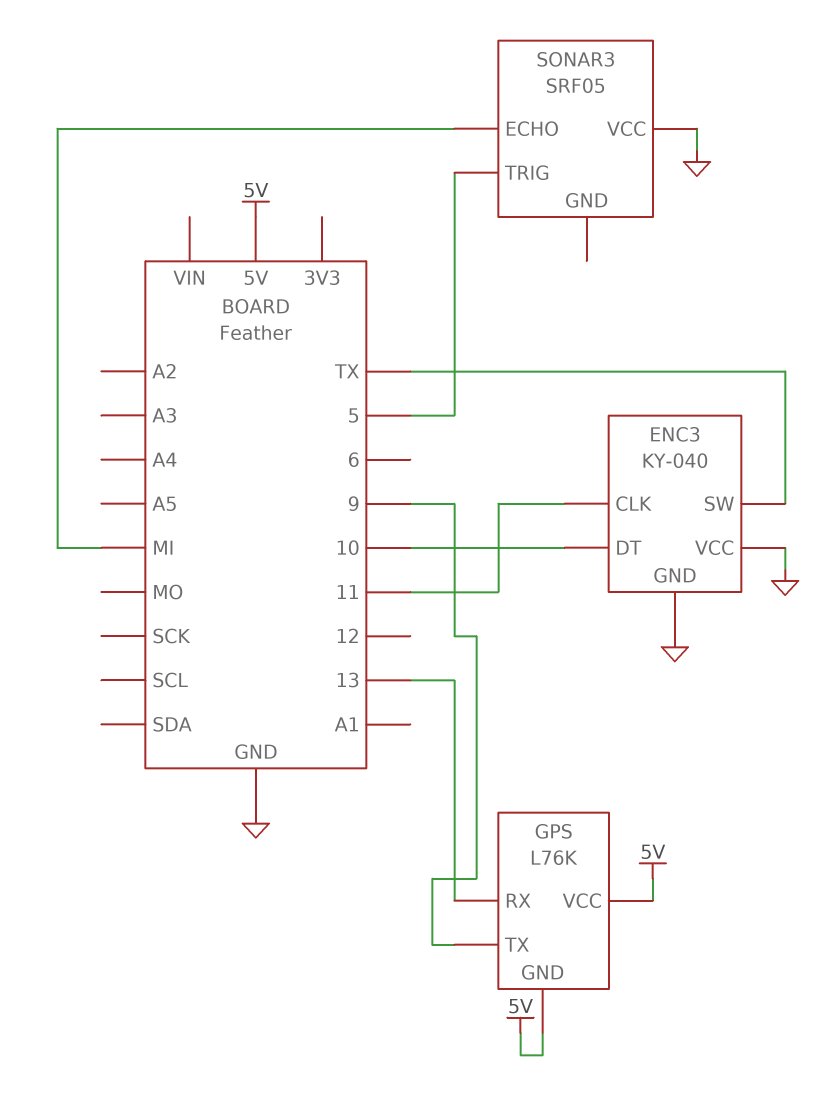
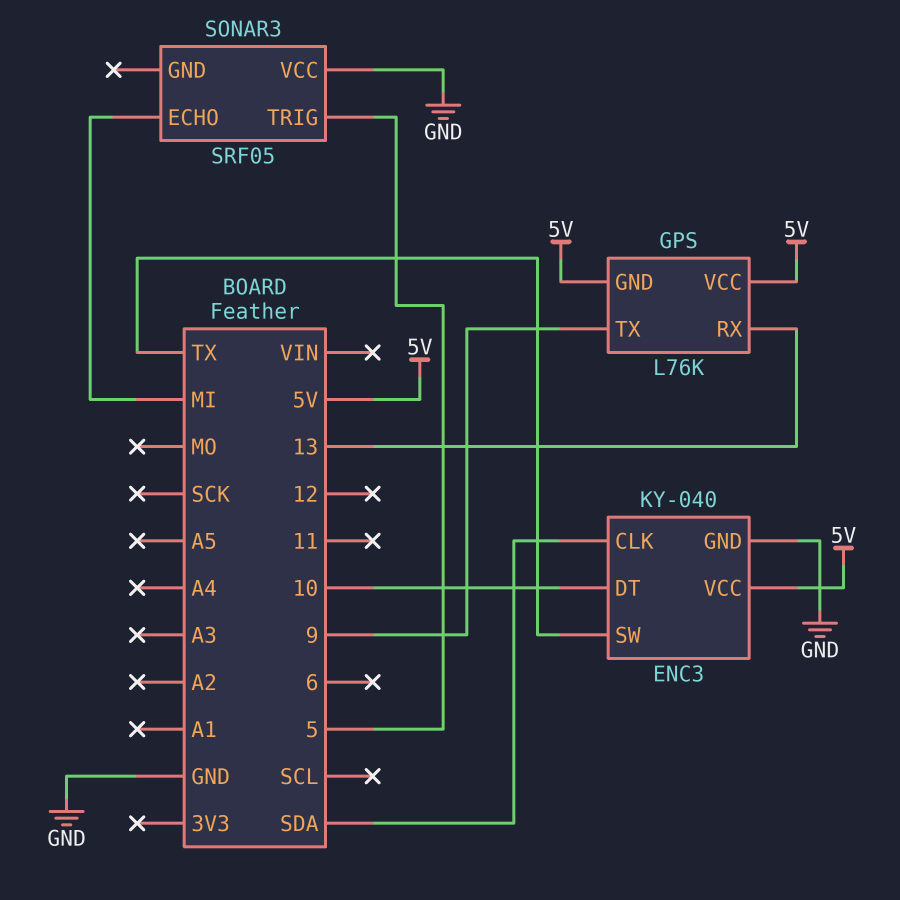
ENC3 pin CLK: 11 -> SDA
ENC3 pin VCC: GND -> 5V

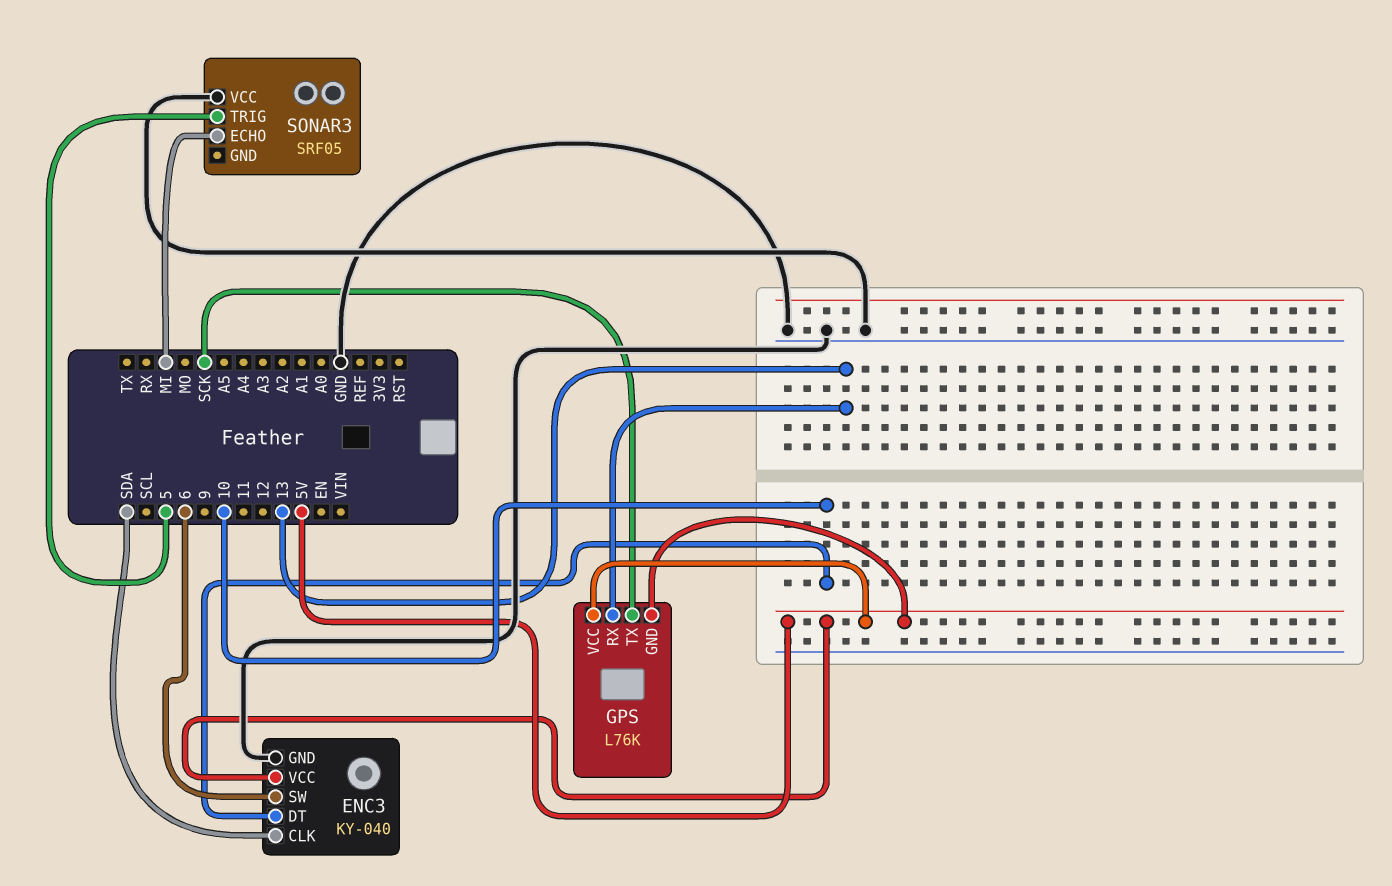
ENC3 pin SW: TX -> 6
GPS pin TX: 9 -> SCK

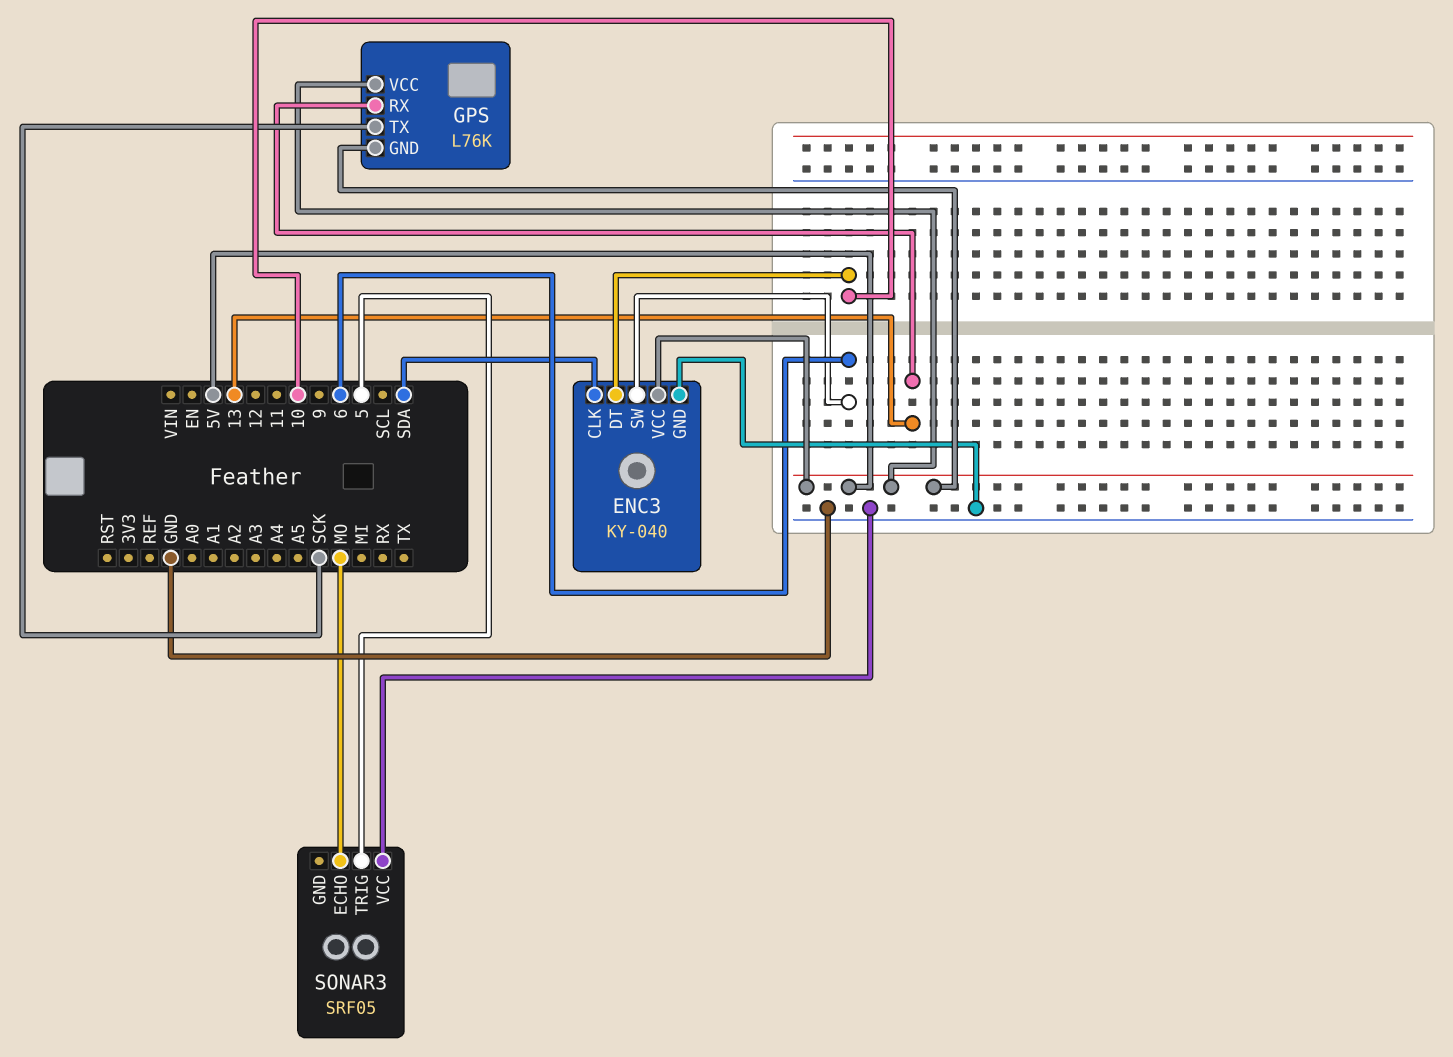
SONAR3 pin ECHO: MI -> MO

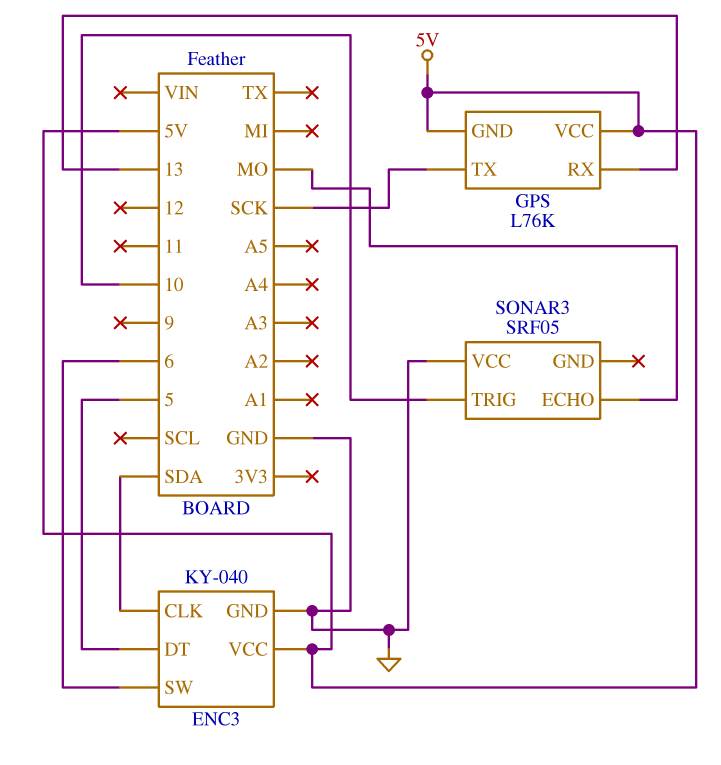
ENC3 pin DT: 10 -> 5
SONAR3 pin TRIG: 5 -> 10

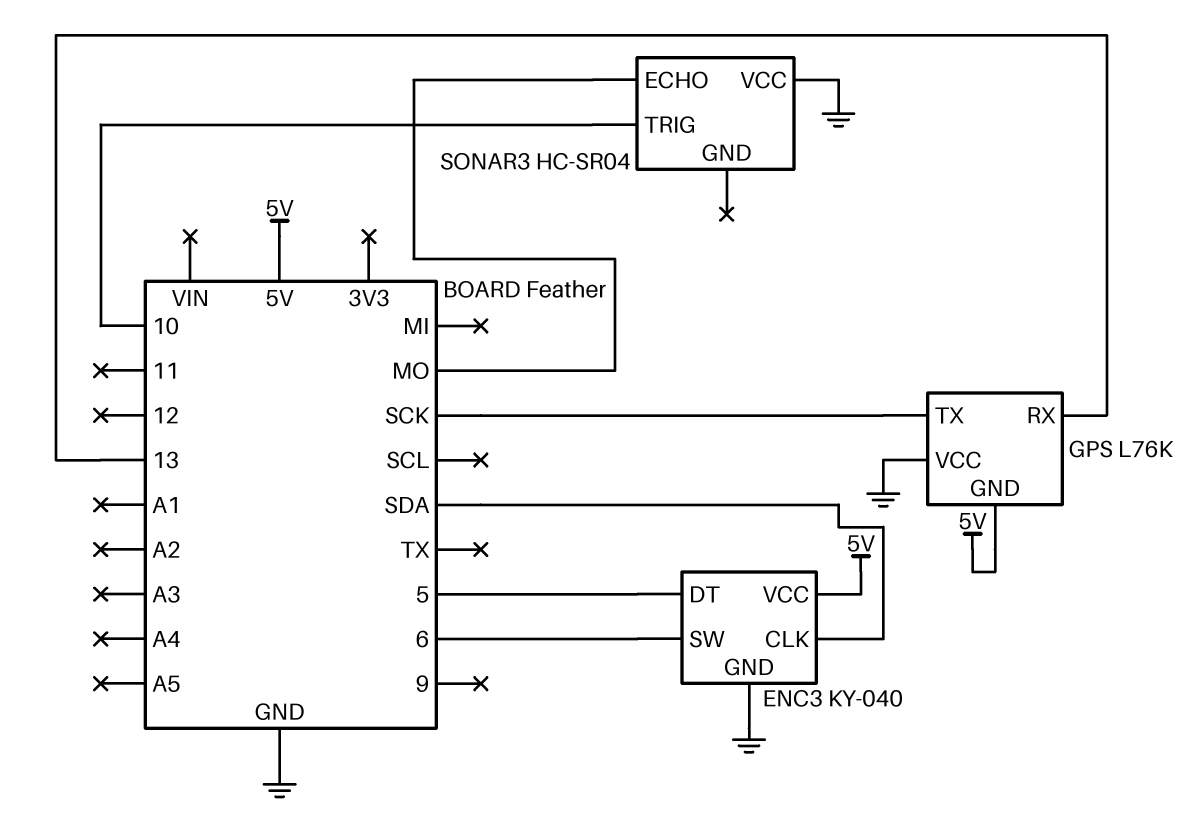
GPS pin VCC: 5V -> GND
SONAR3: SRF05 -> HC-SR04

